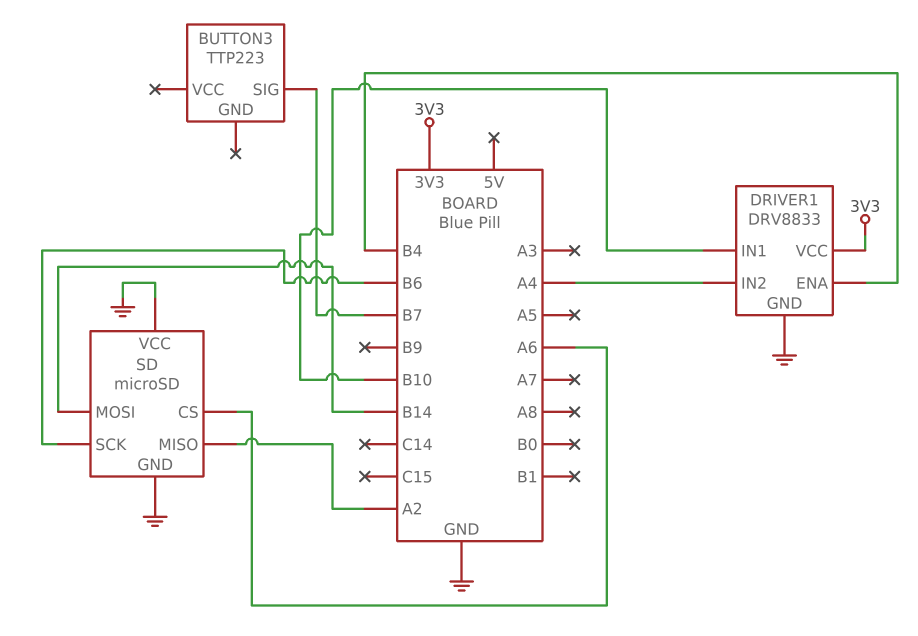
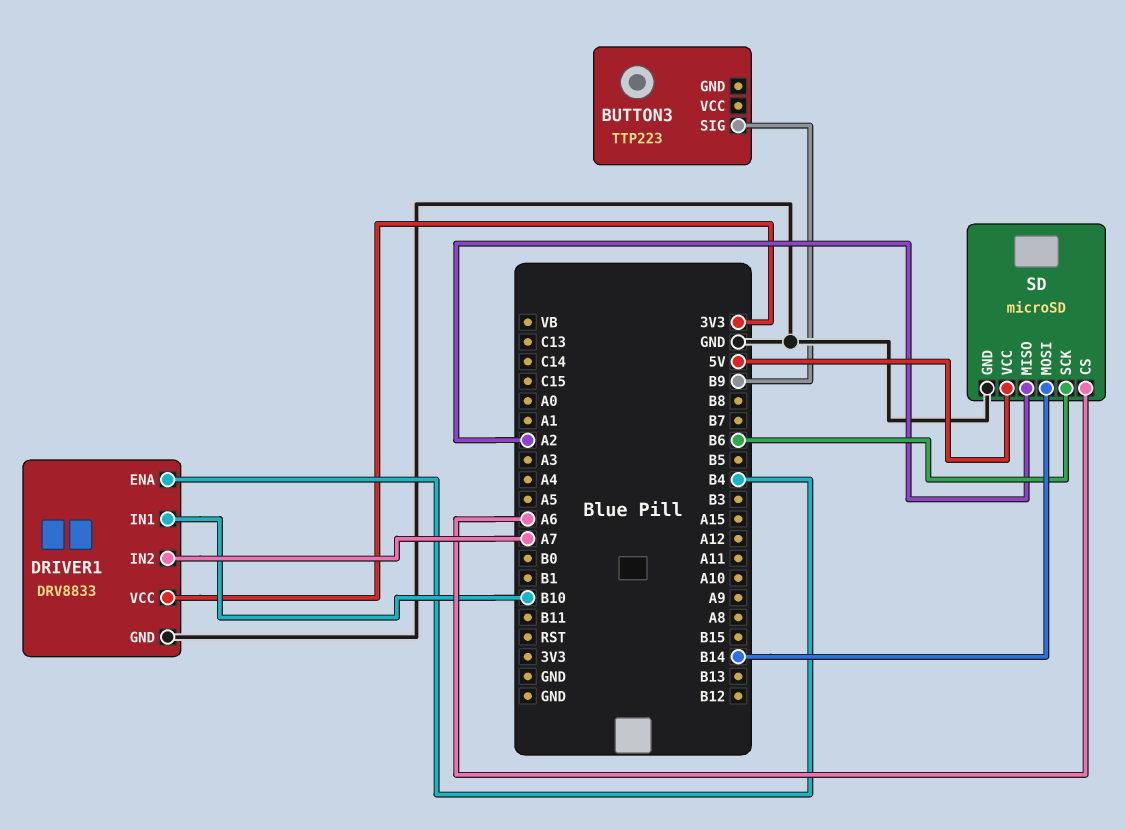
BUTTON3 pin SIG: B7 -> B9
DRIVER1 pin IN2: A4 -> A7
SD pin VCC: GND -> 5V

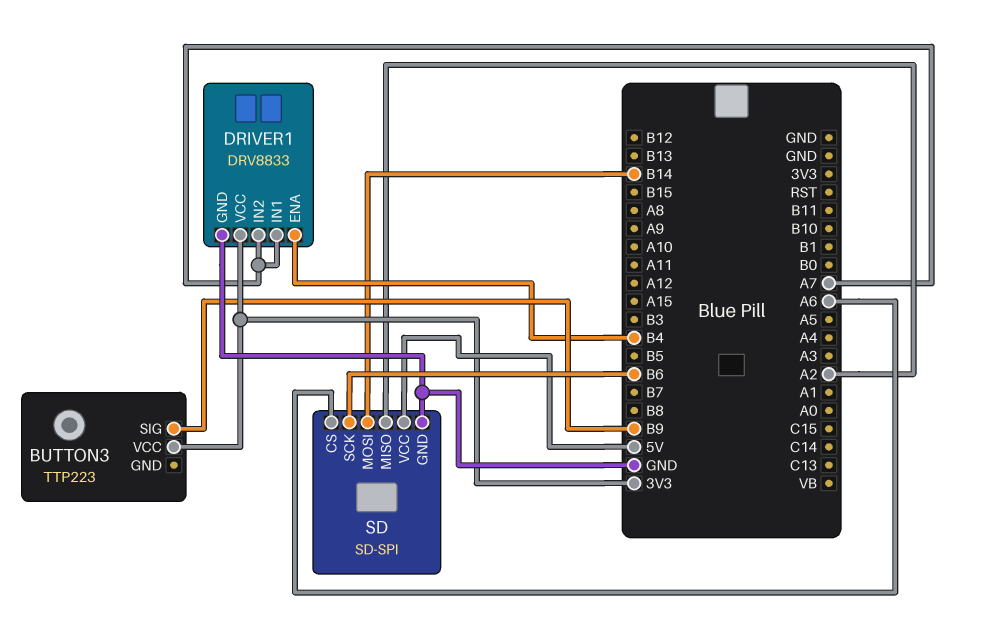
BUTTON3 pin VCC: none -> 3V3
DRIVER1 pin IN1: B10 -> A7
SD: microSD -> SD-SPI

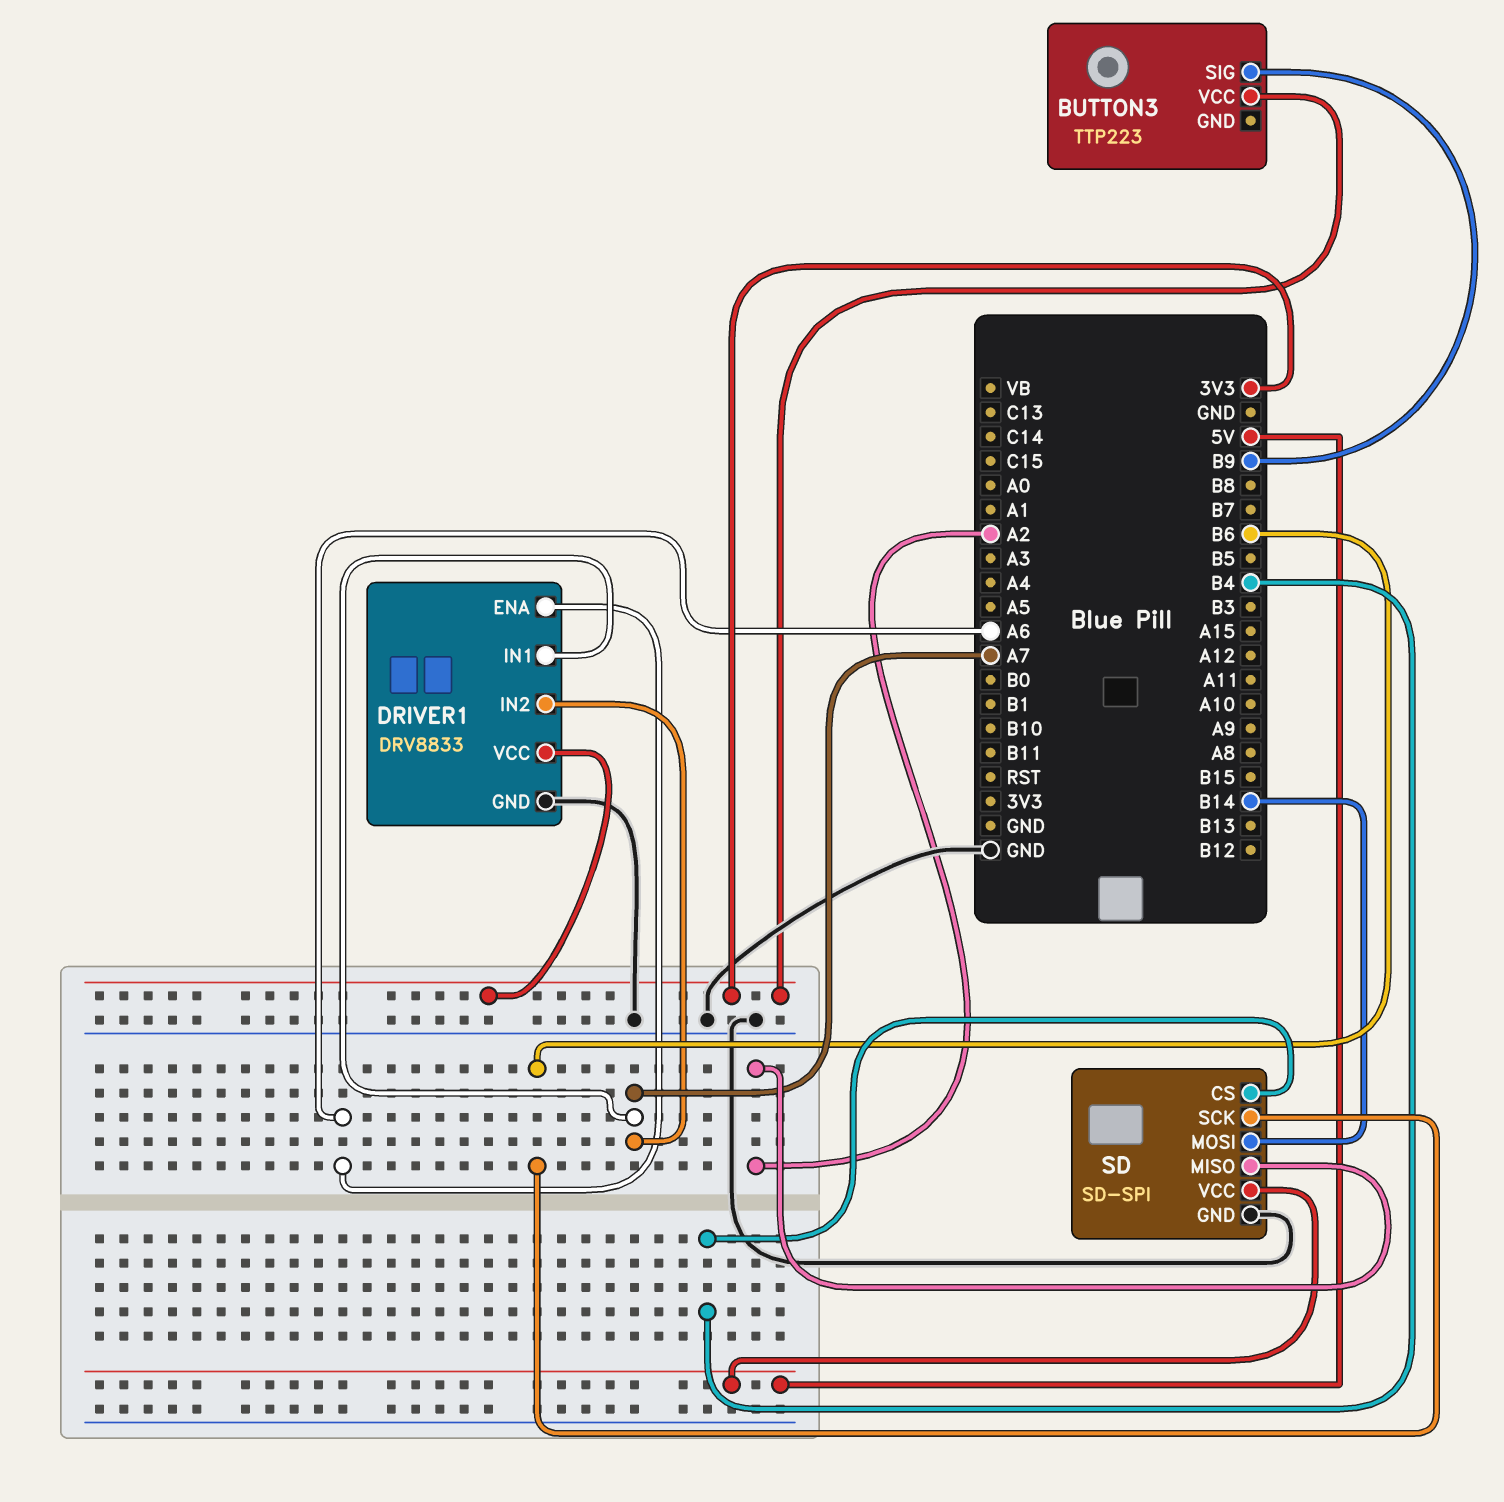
DRIVER1 pin ENA: B4 -> A6
SD pin CS: A6 -> B4

